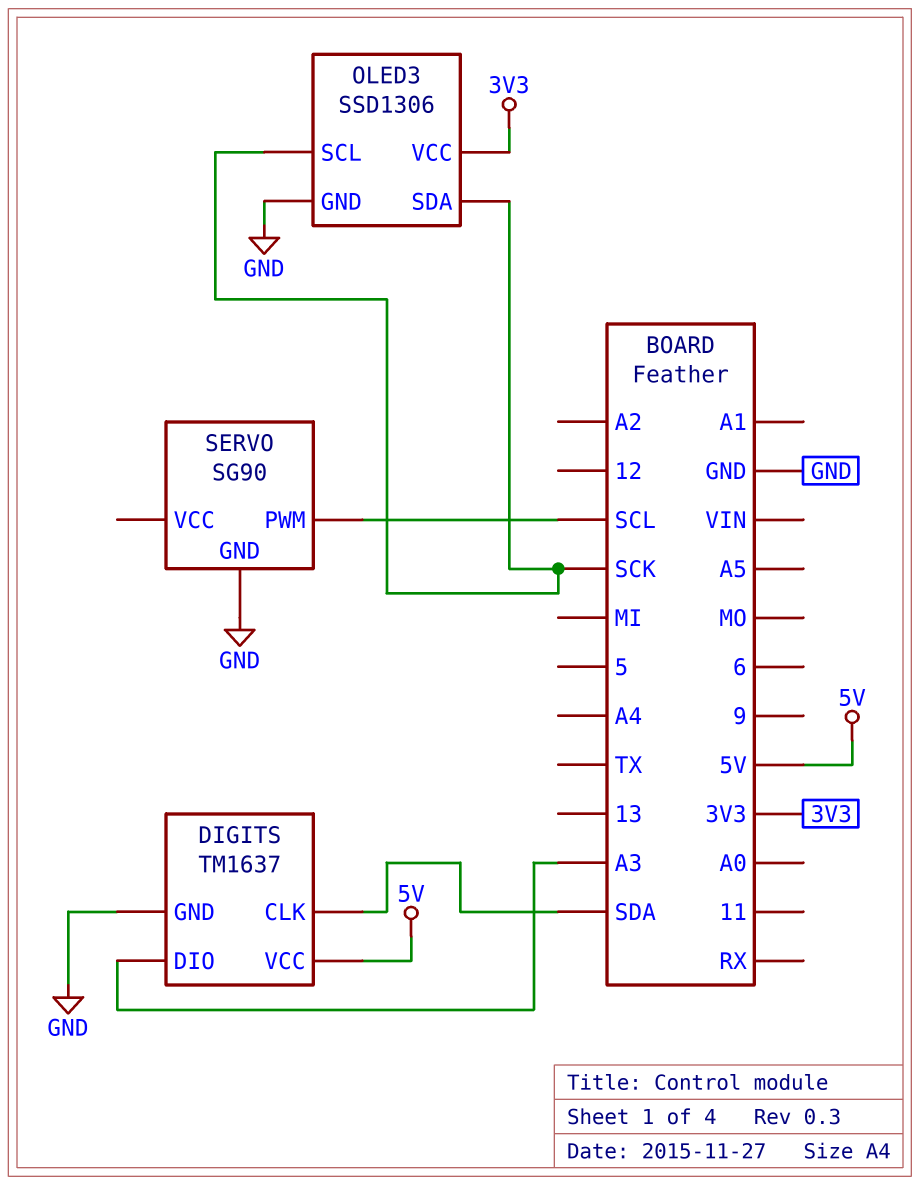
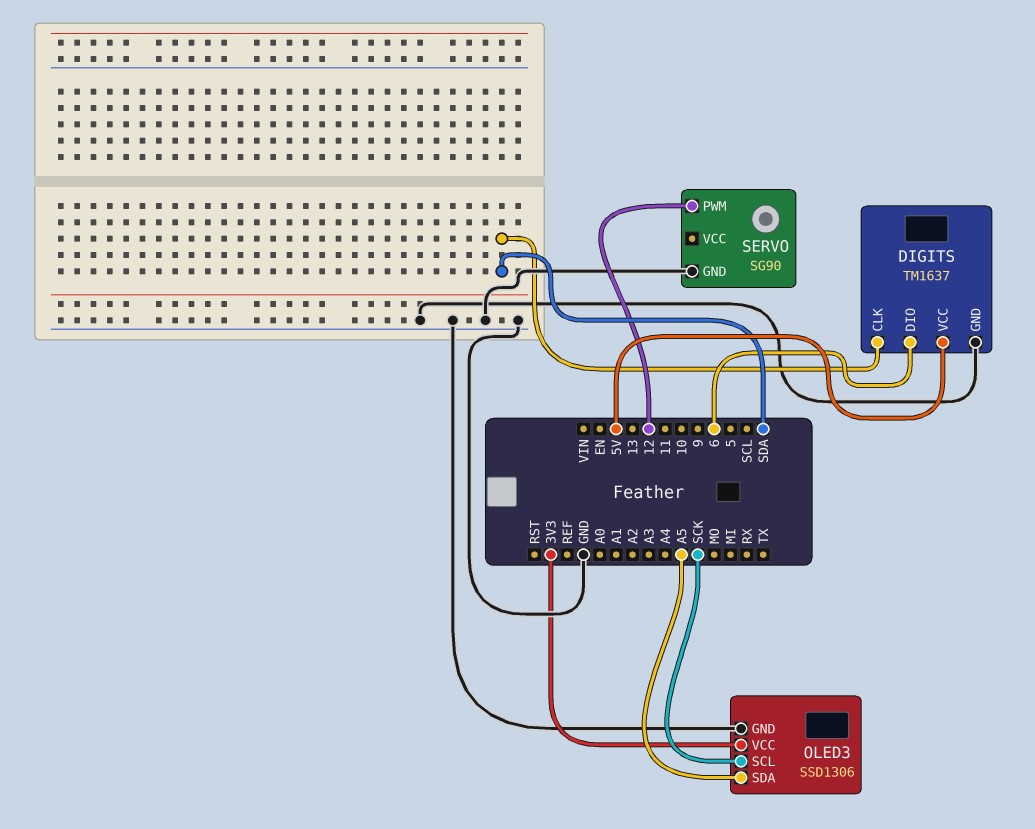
DIGITS pin DIO: A3 -> 6
OLED3 pin SDA: SCK -> A5
SERVO pin PWM: SCL -> 12

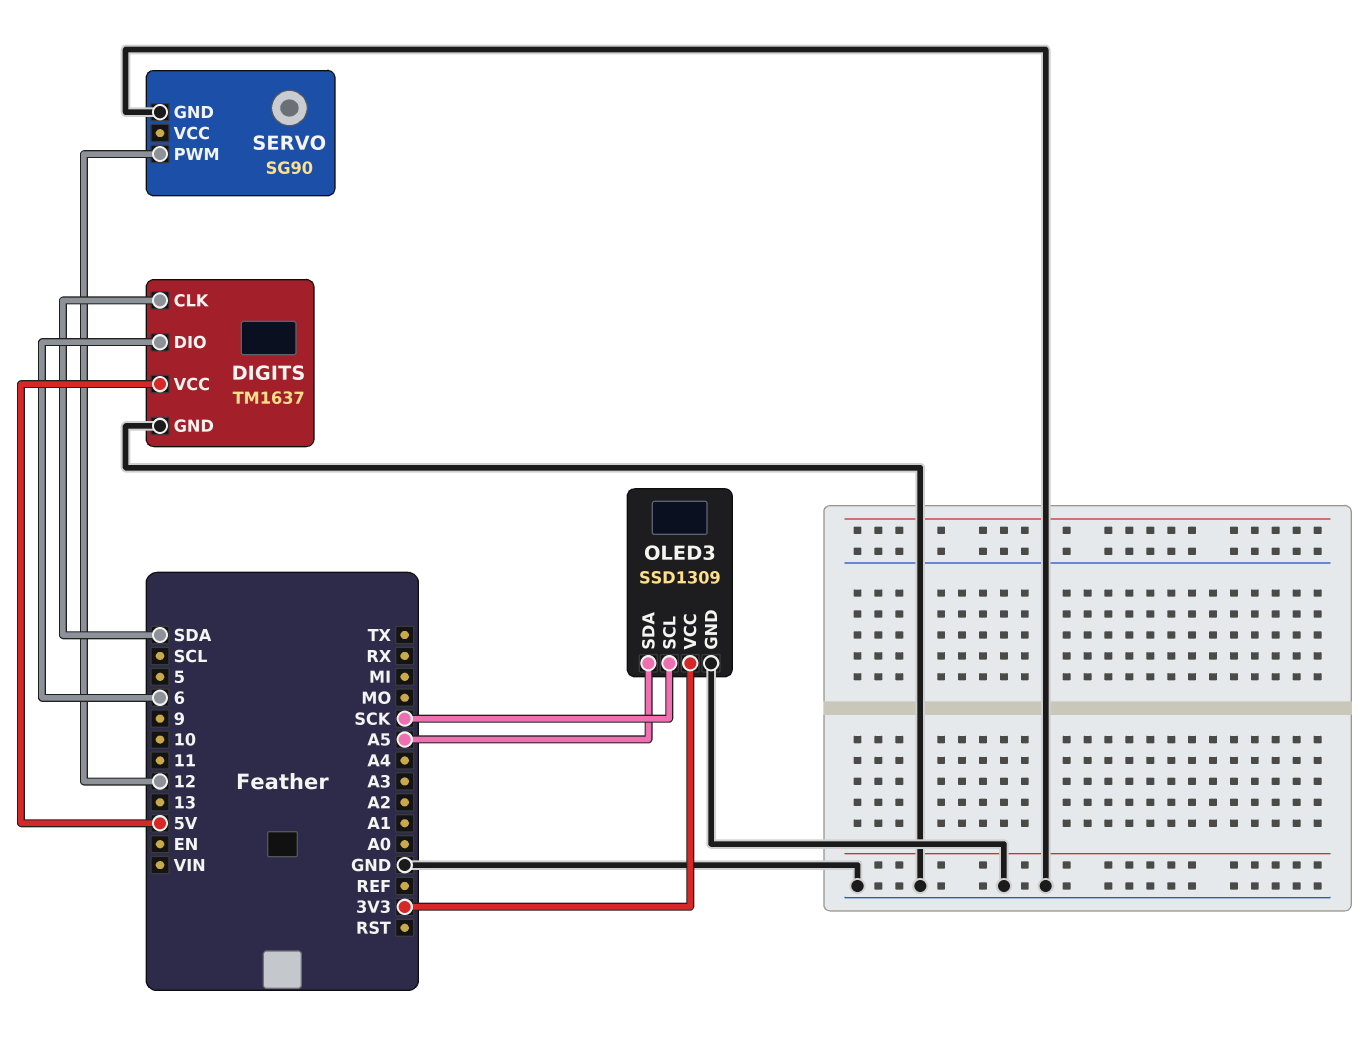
OLED3: SSD1306 -> SSD1309

